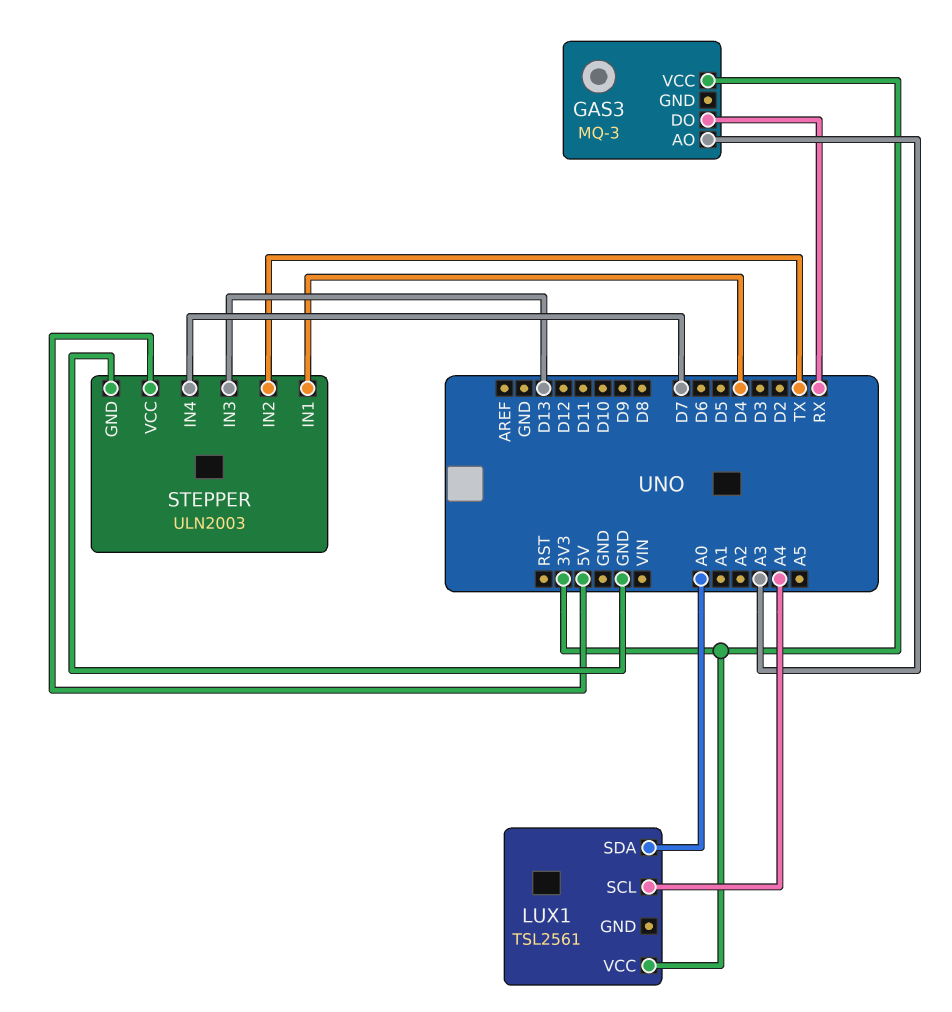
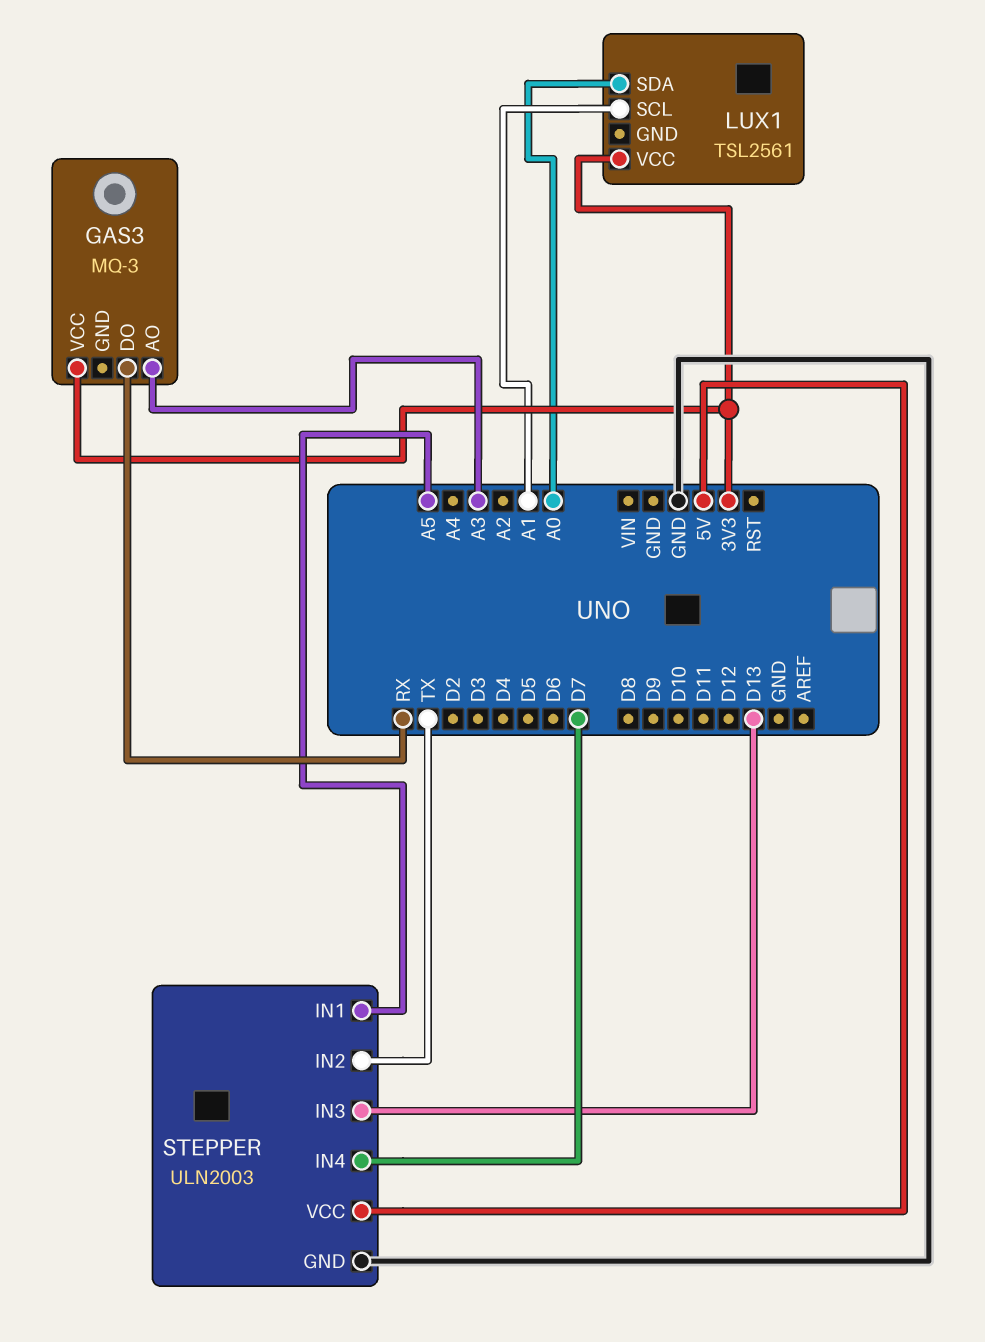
LUX1 pin SCL: A4 -> A1
STEPPER pin IN1: D4 -> A5

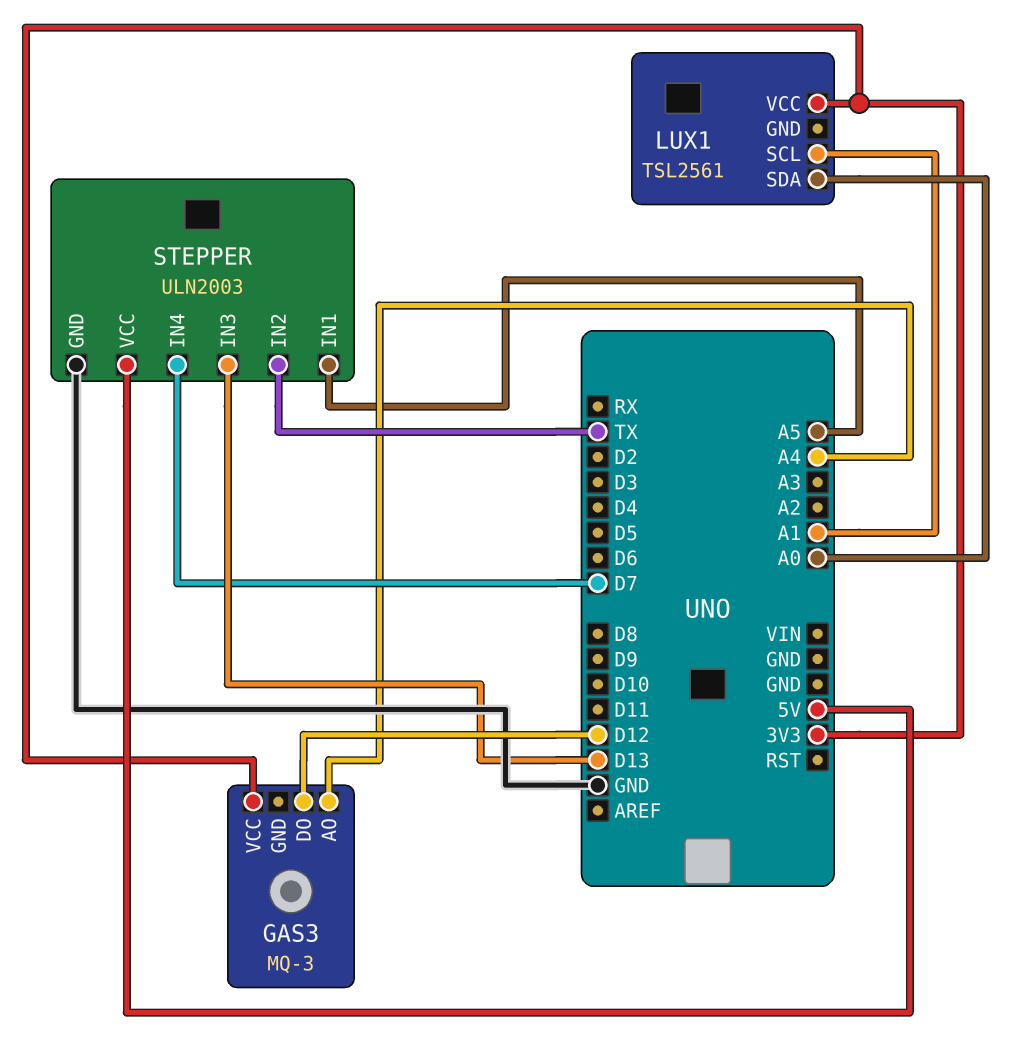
GAS3 pin AO: A3 -> A4
GAS3 pin DO: RX -> D12

